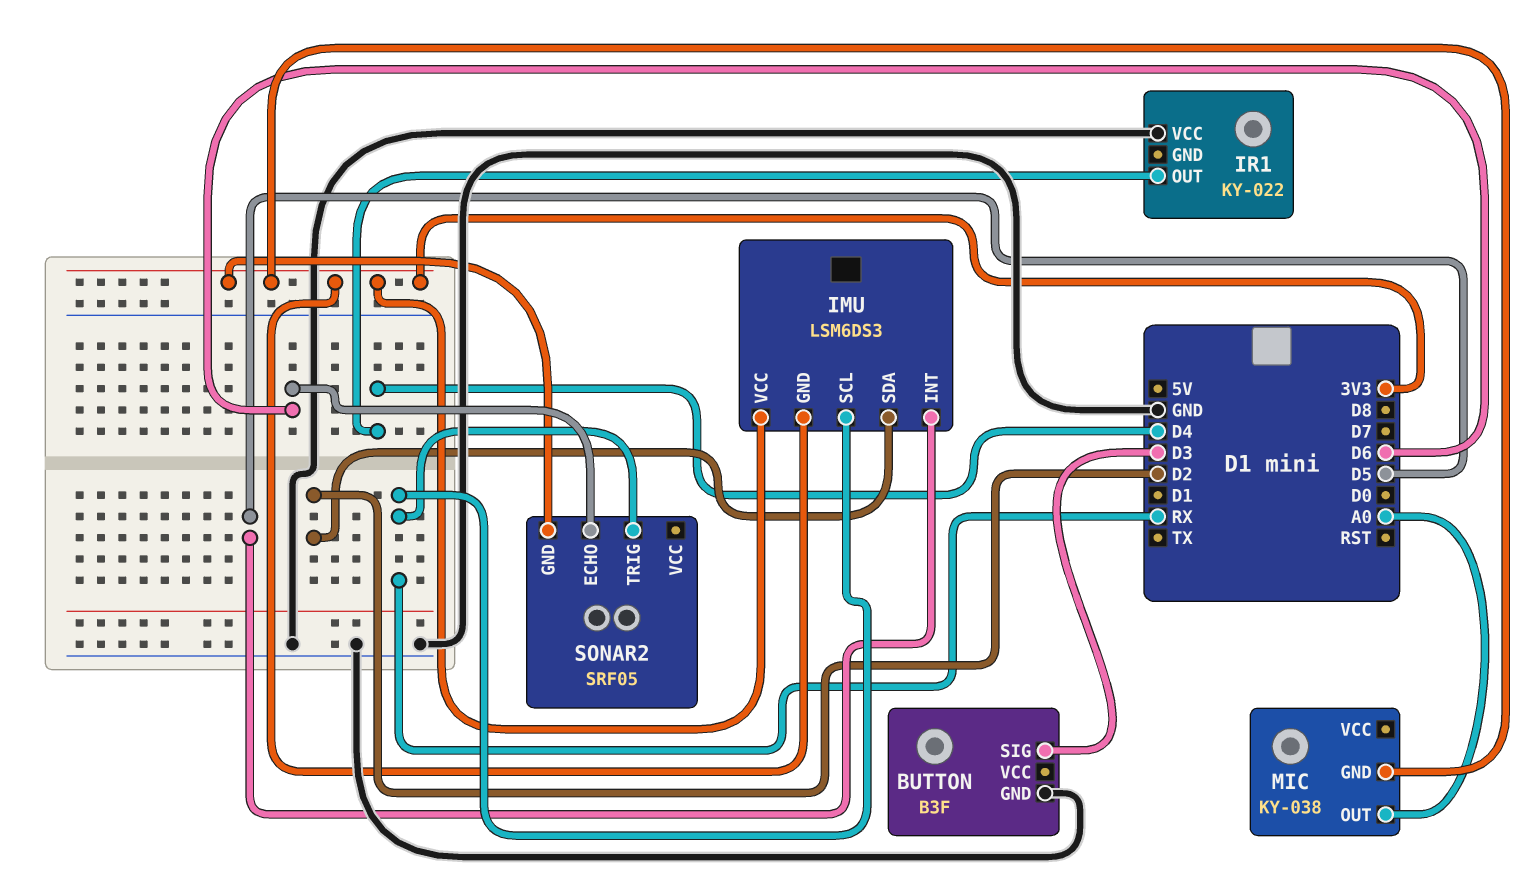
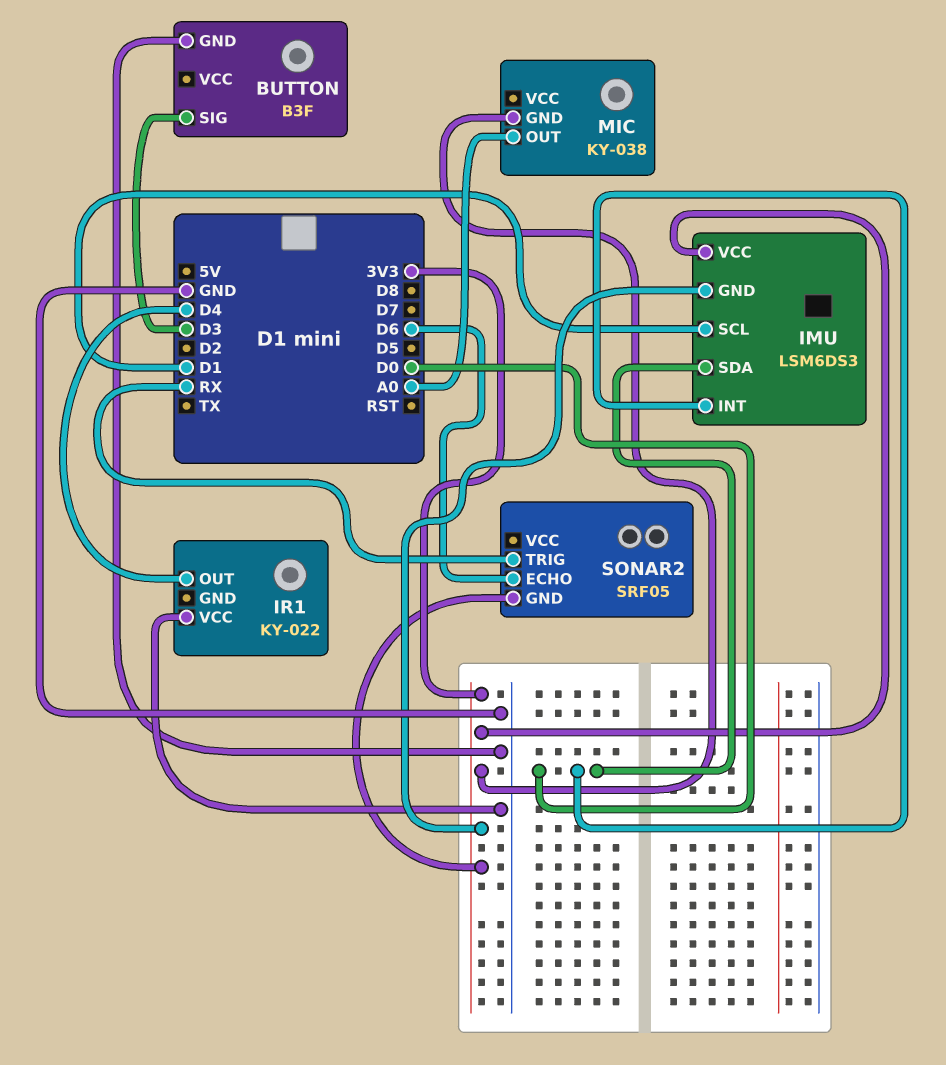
IMU pin INT: D5 -> D0
IMU pin SCL: RX -> D1
IMU pin SDA: D2 -> D0

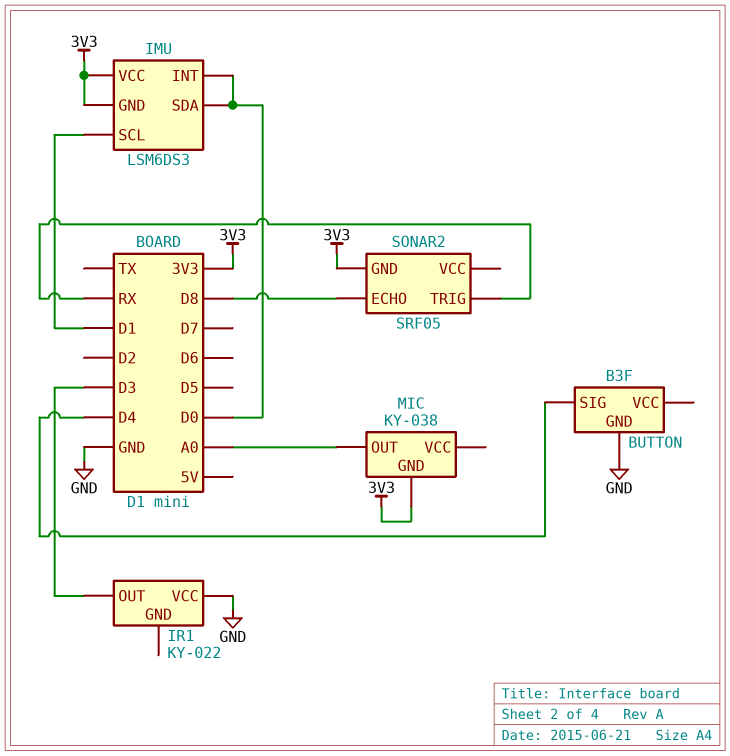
BUTTON pin SIG: D3 -> D4
IR1 pin OUT: D4 -> D3
SONAR2 pin ECHO: D6 -> D8

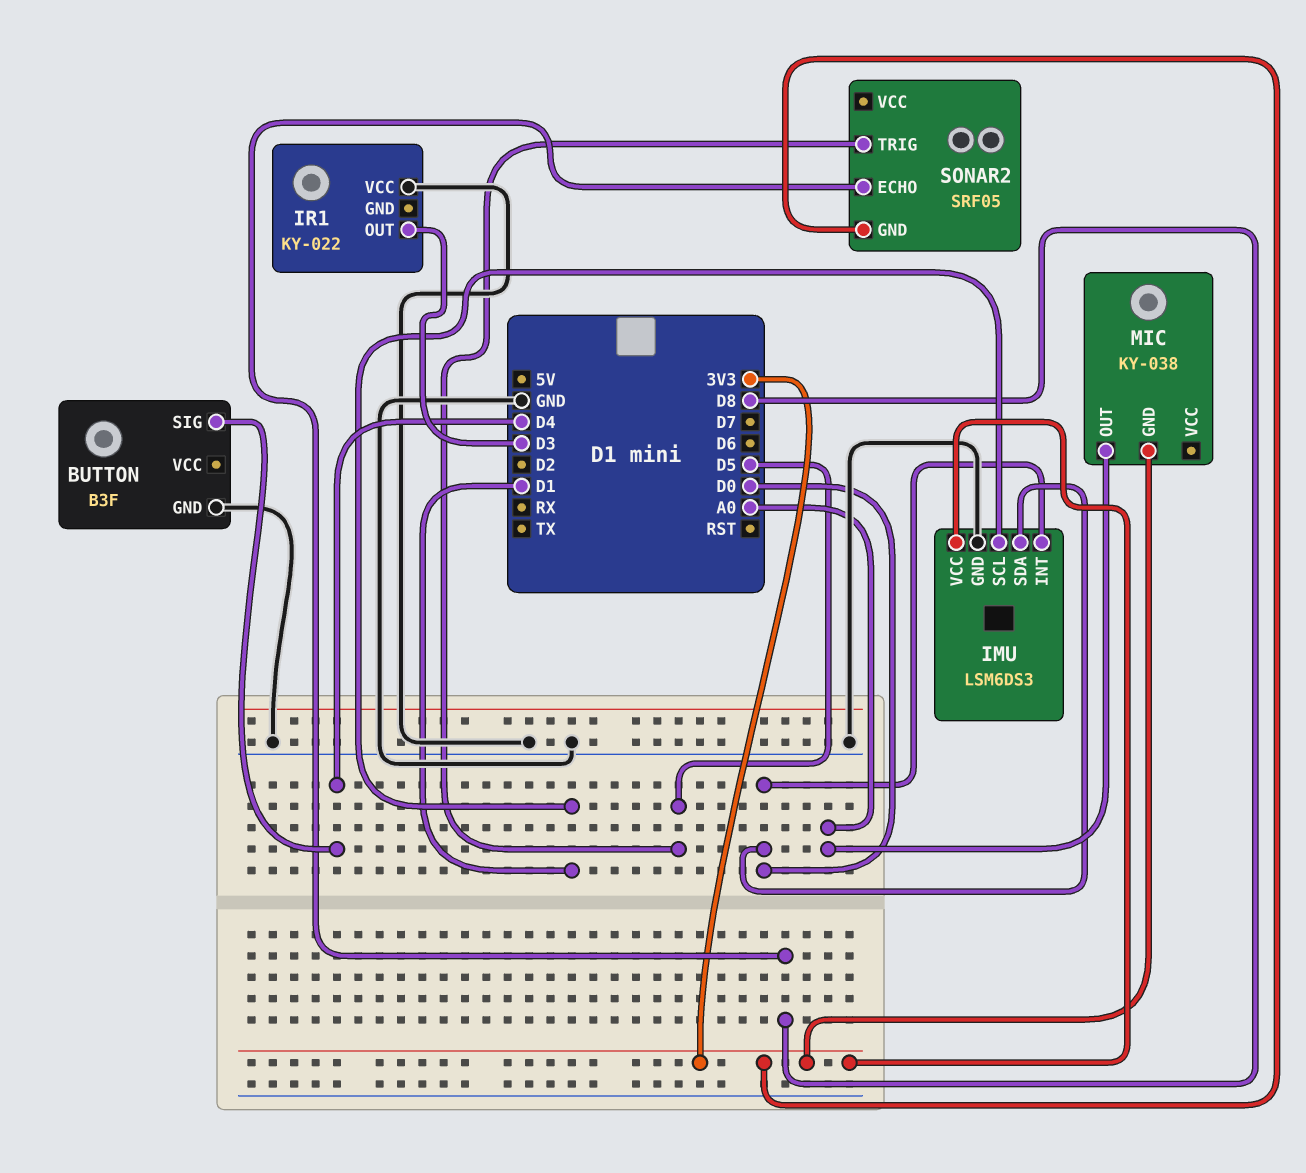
IMU pin GND: 3V3 -> GND
SONAR2 pin TRIG: RX -> D5

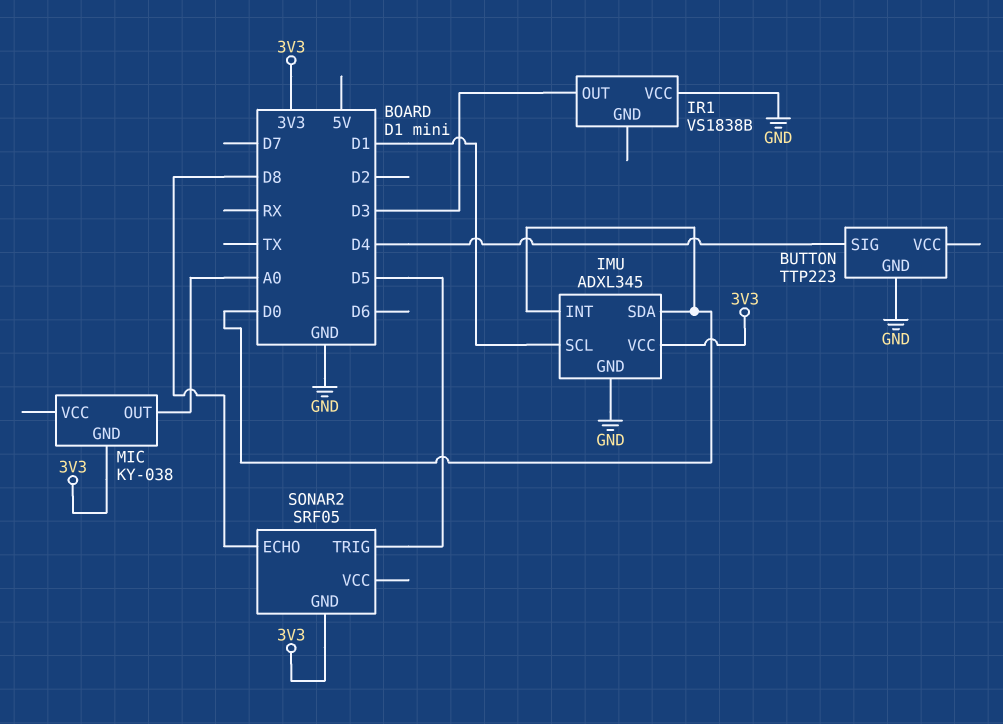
BUTTON: B3F -> TTP223
IMU: LSM6DS3 -> ADXL345
IR1: KY-022 -> VS1838B

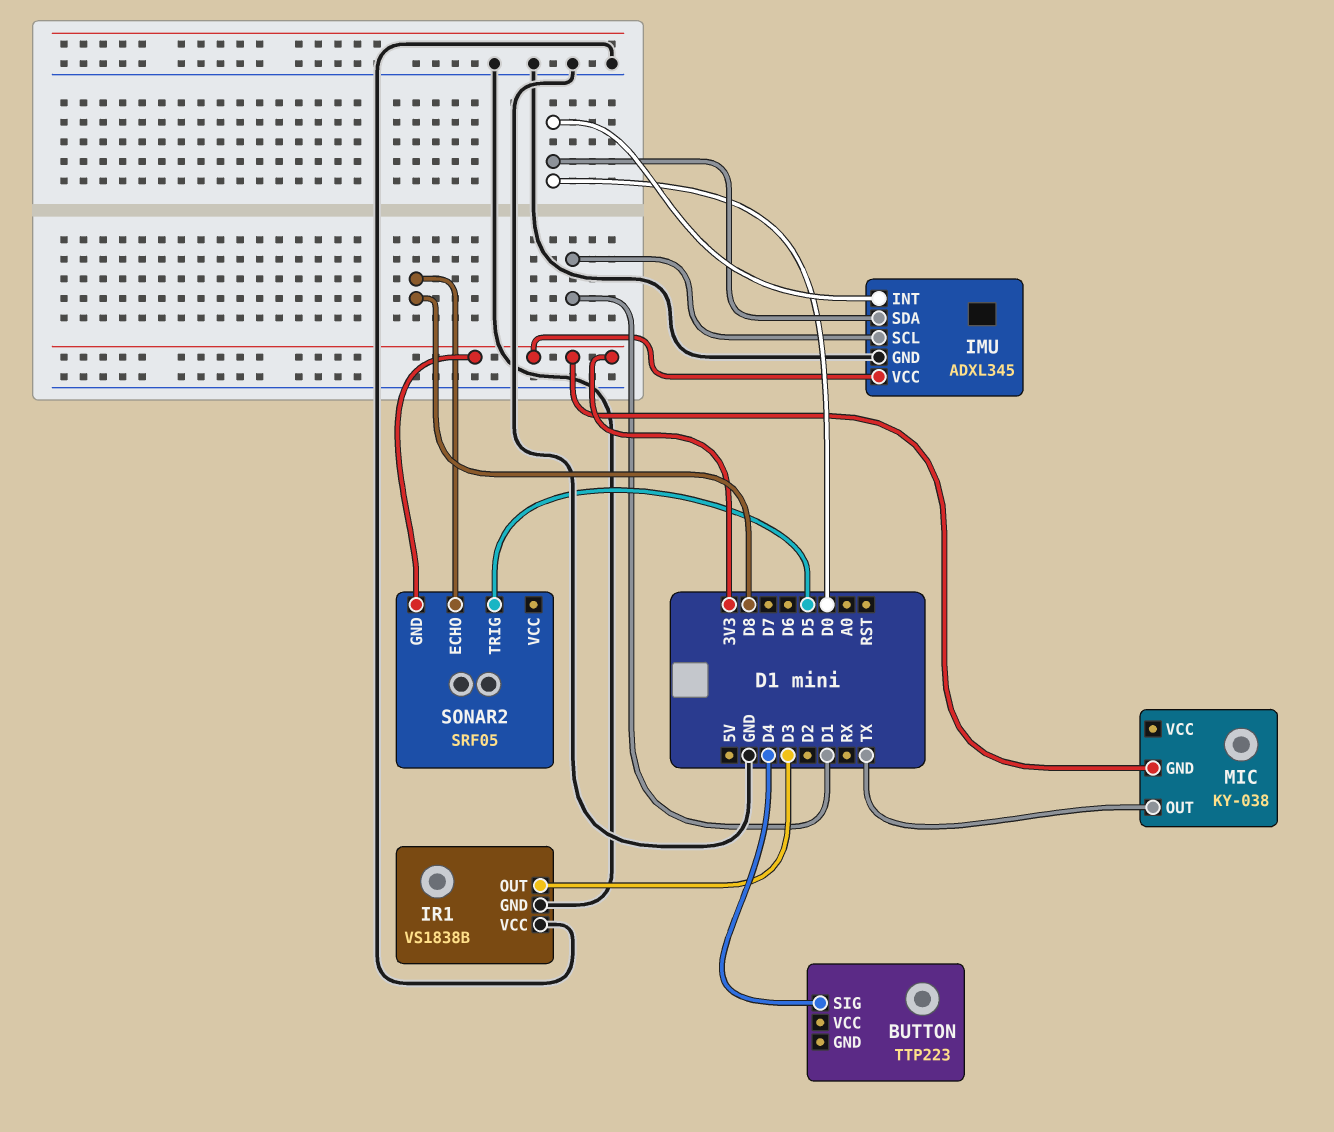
BUTTON pin GND: GND -> none
IR1 pin GND: none -> GND
MIC pin OUT: A0 -> TX

